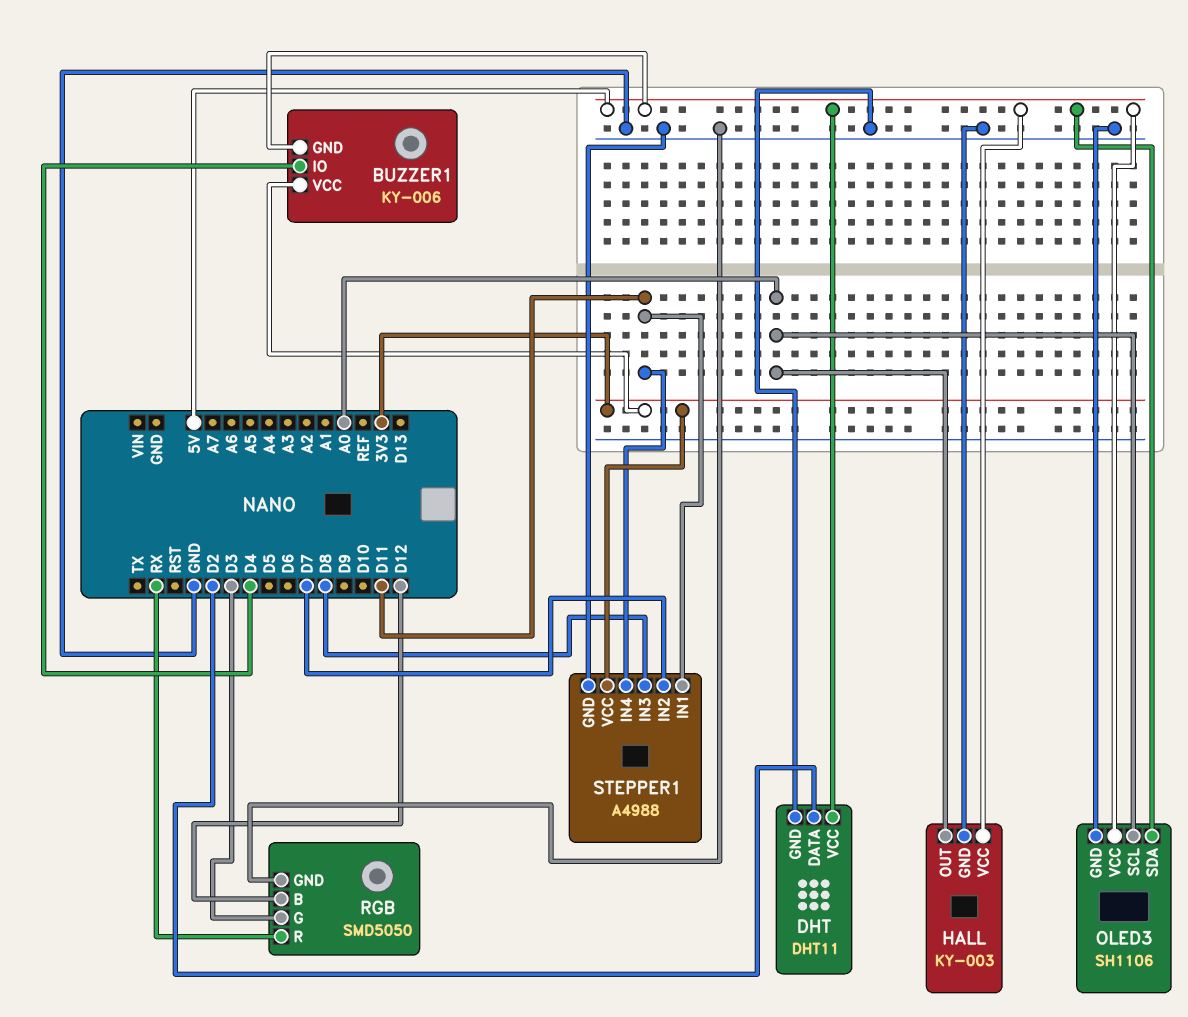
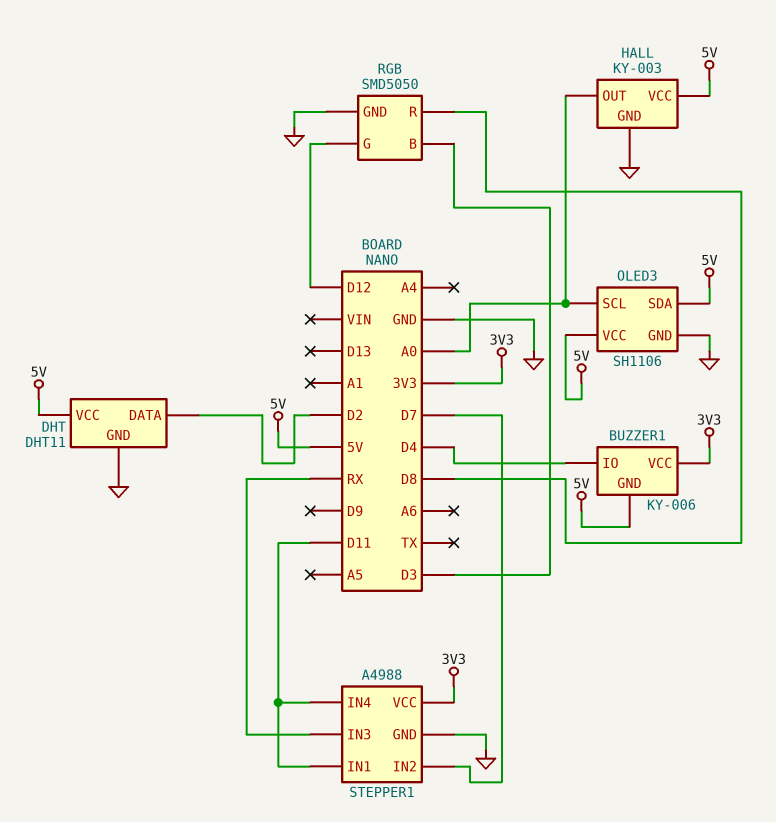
RGB pin B: D12 -> D3
RGB pin G: D3 -> D12
RGB pin R: RX -> D8
STEPPER1 pin IN3: D8 -> RX

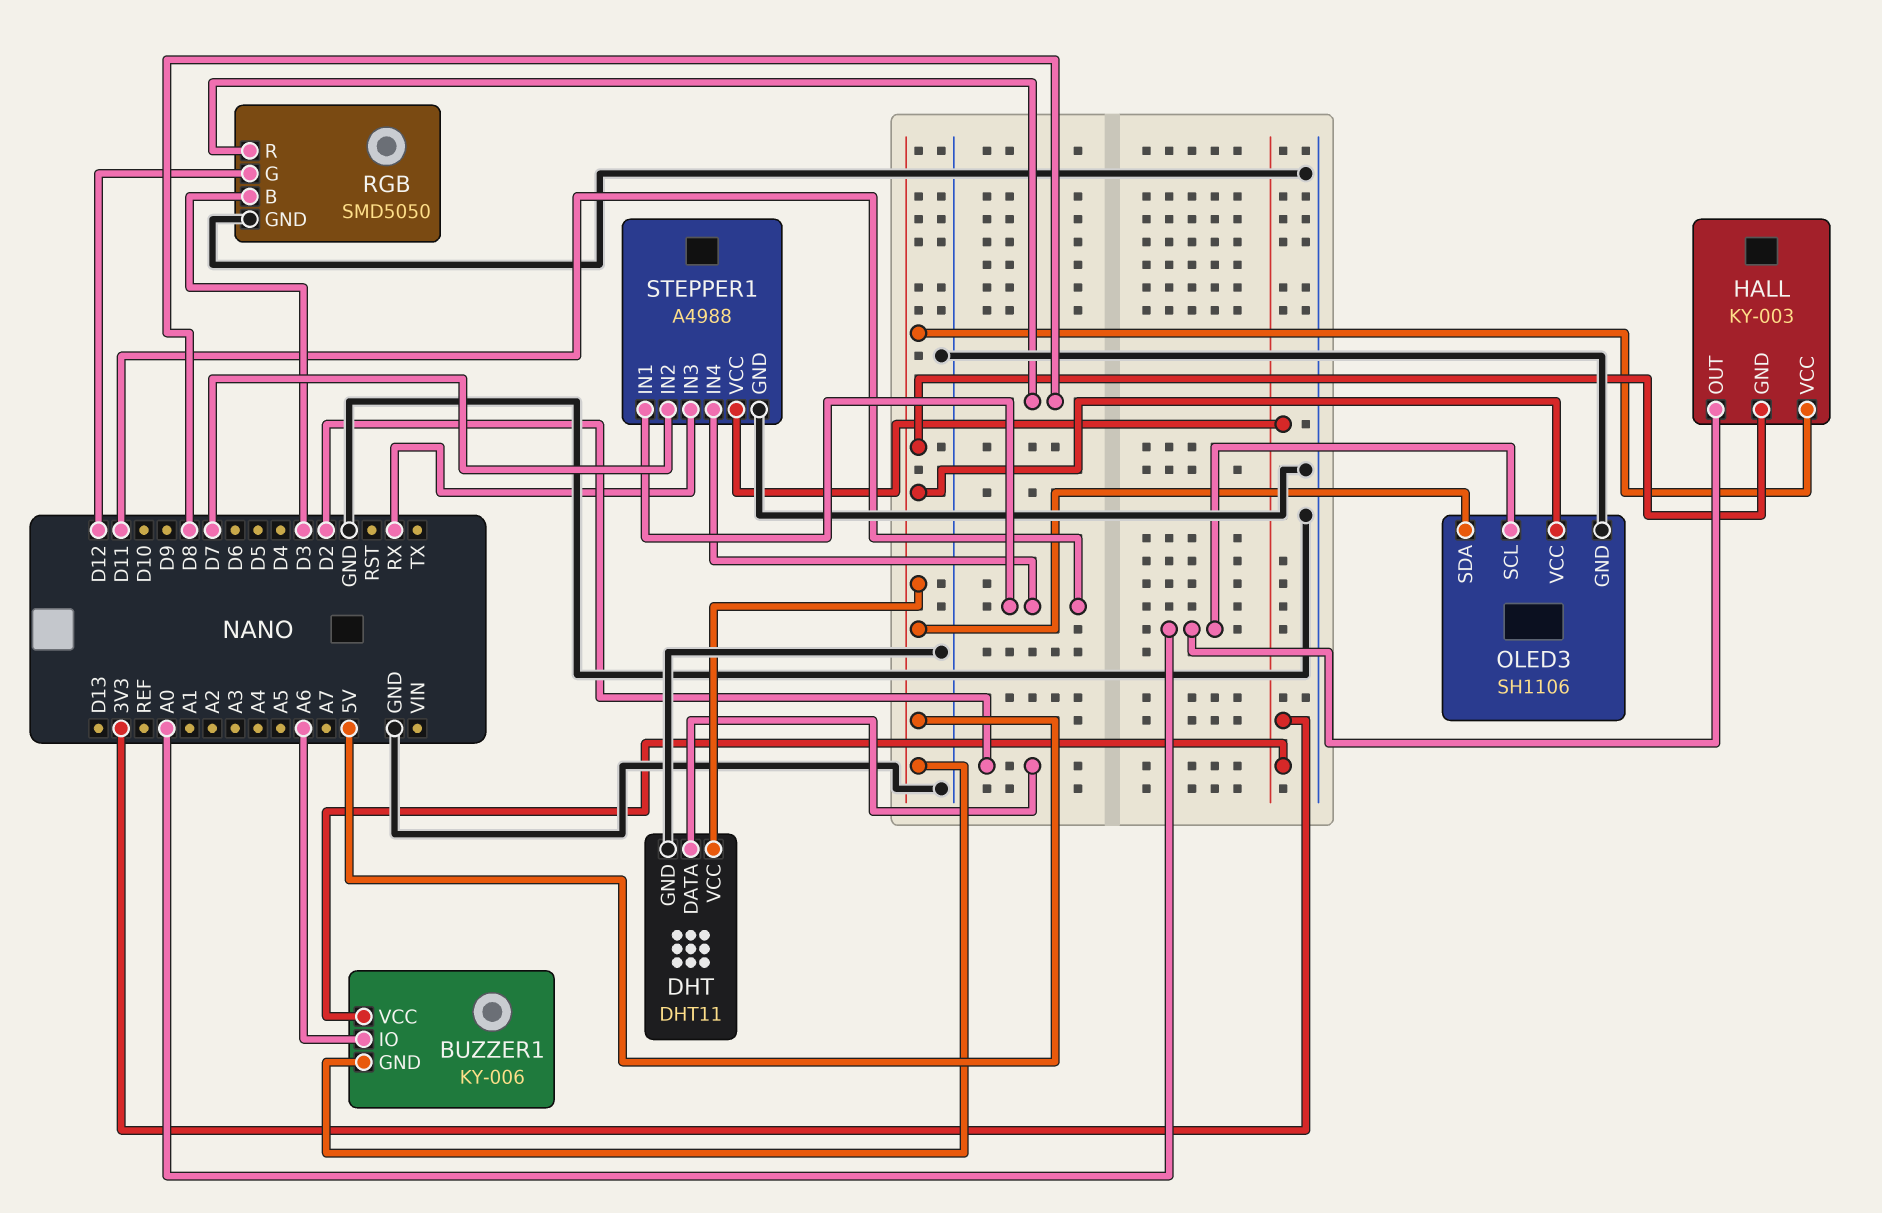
BUZZER1 pin IO: D4 -> A6
HALL pin GND: GND -> 5V

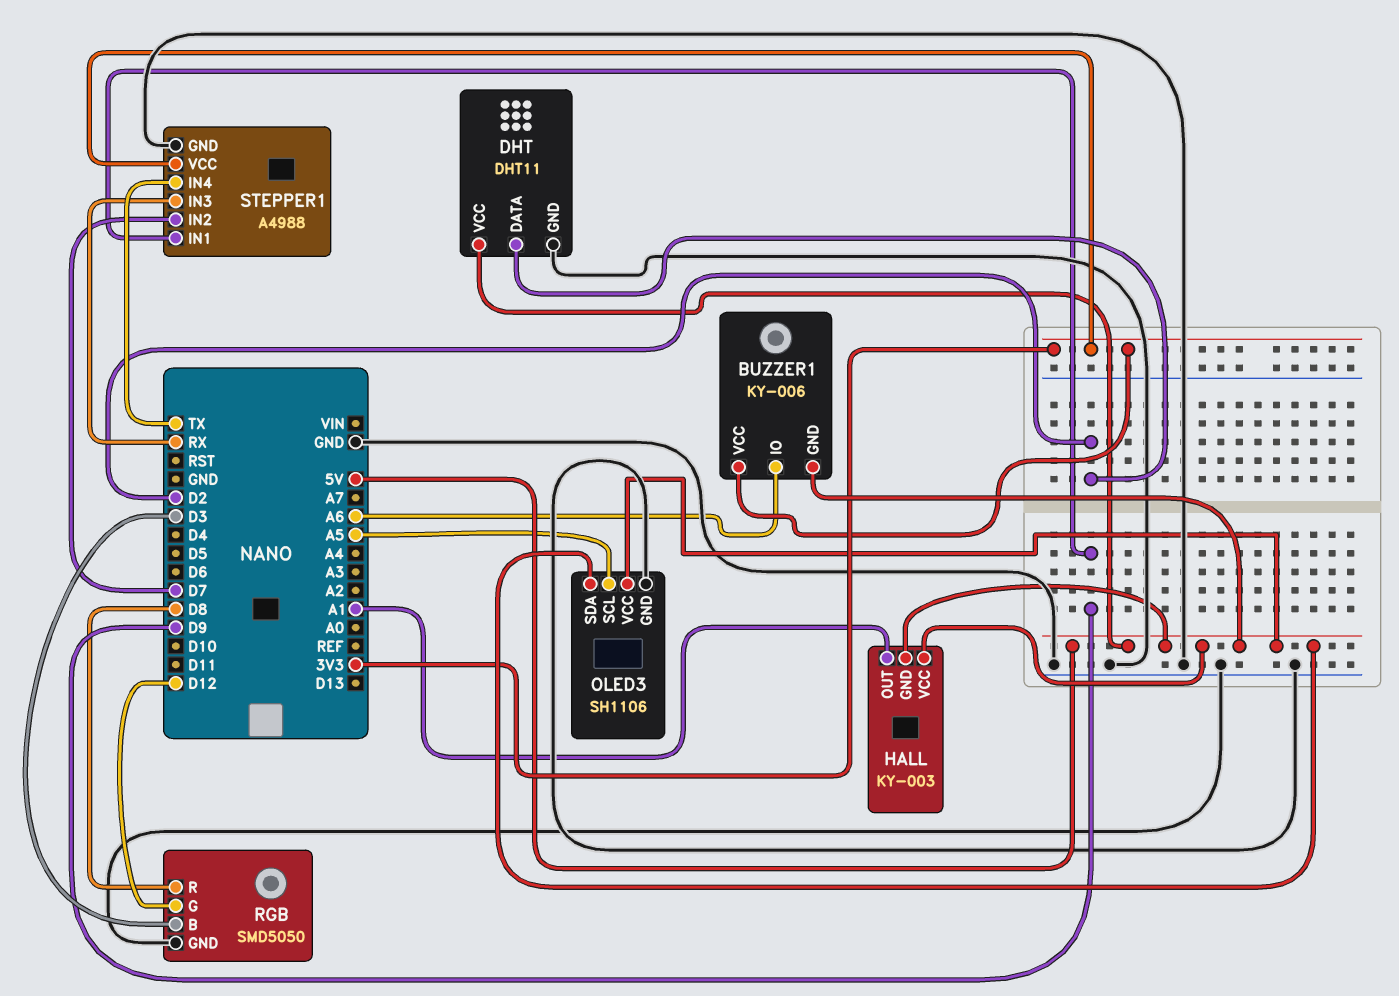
HALL pin OUT: A0 -> A1
OLED3 pin SCL: A0 -> A5
STEPPER1 pin IN1: D11 -> D9
STEPPER1 pin IN4: D11 -> TX

